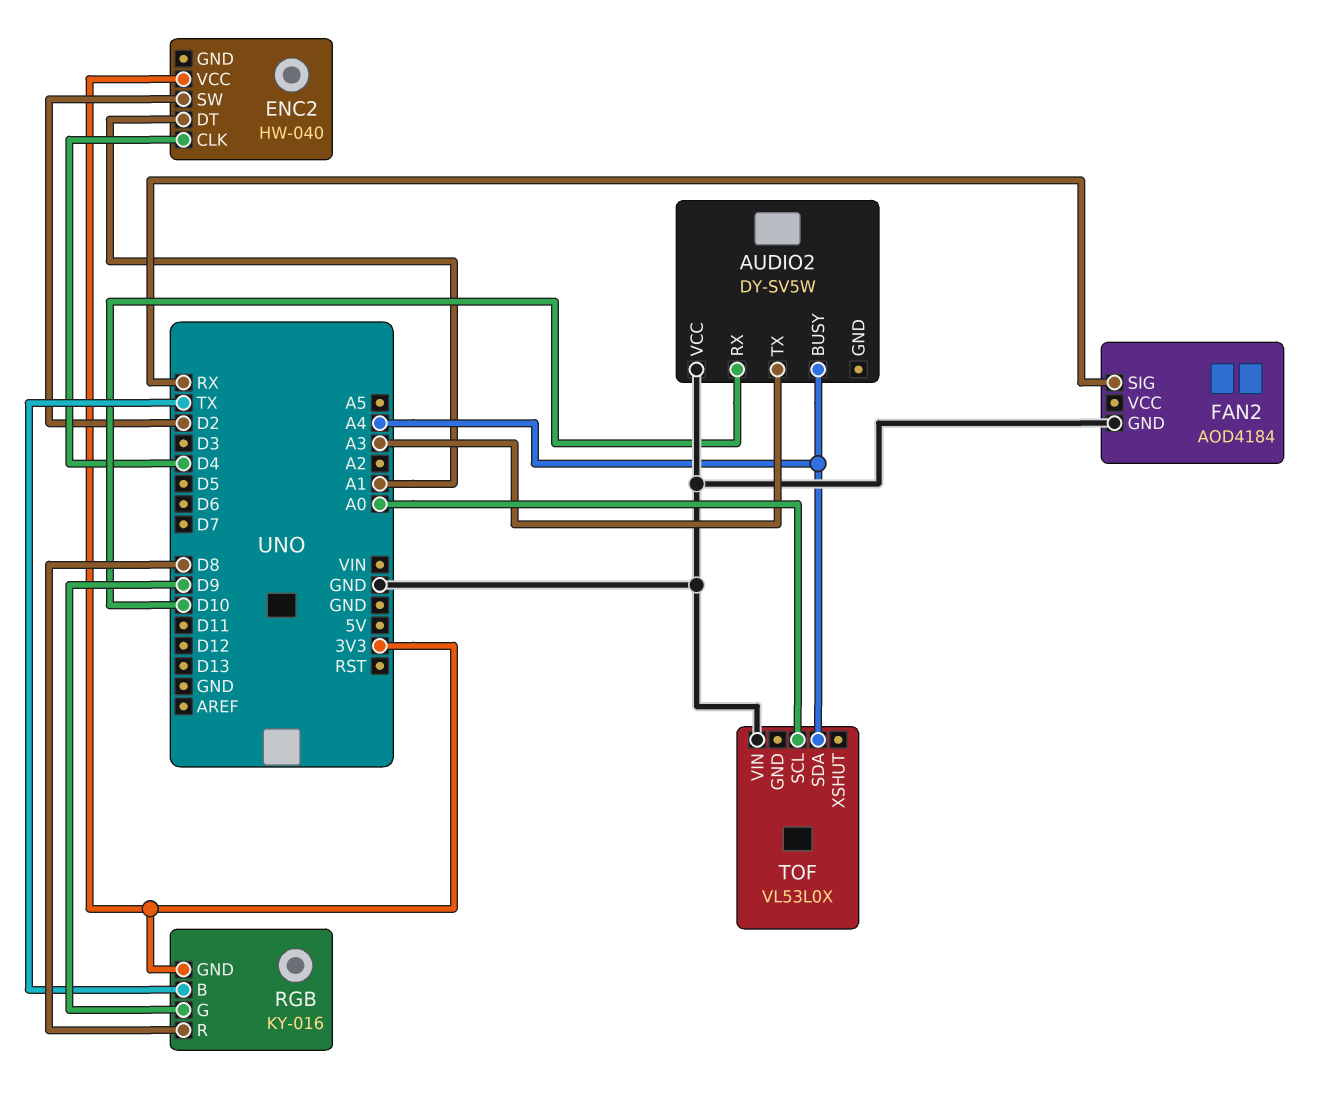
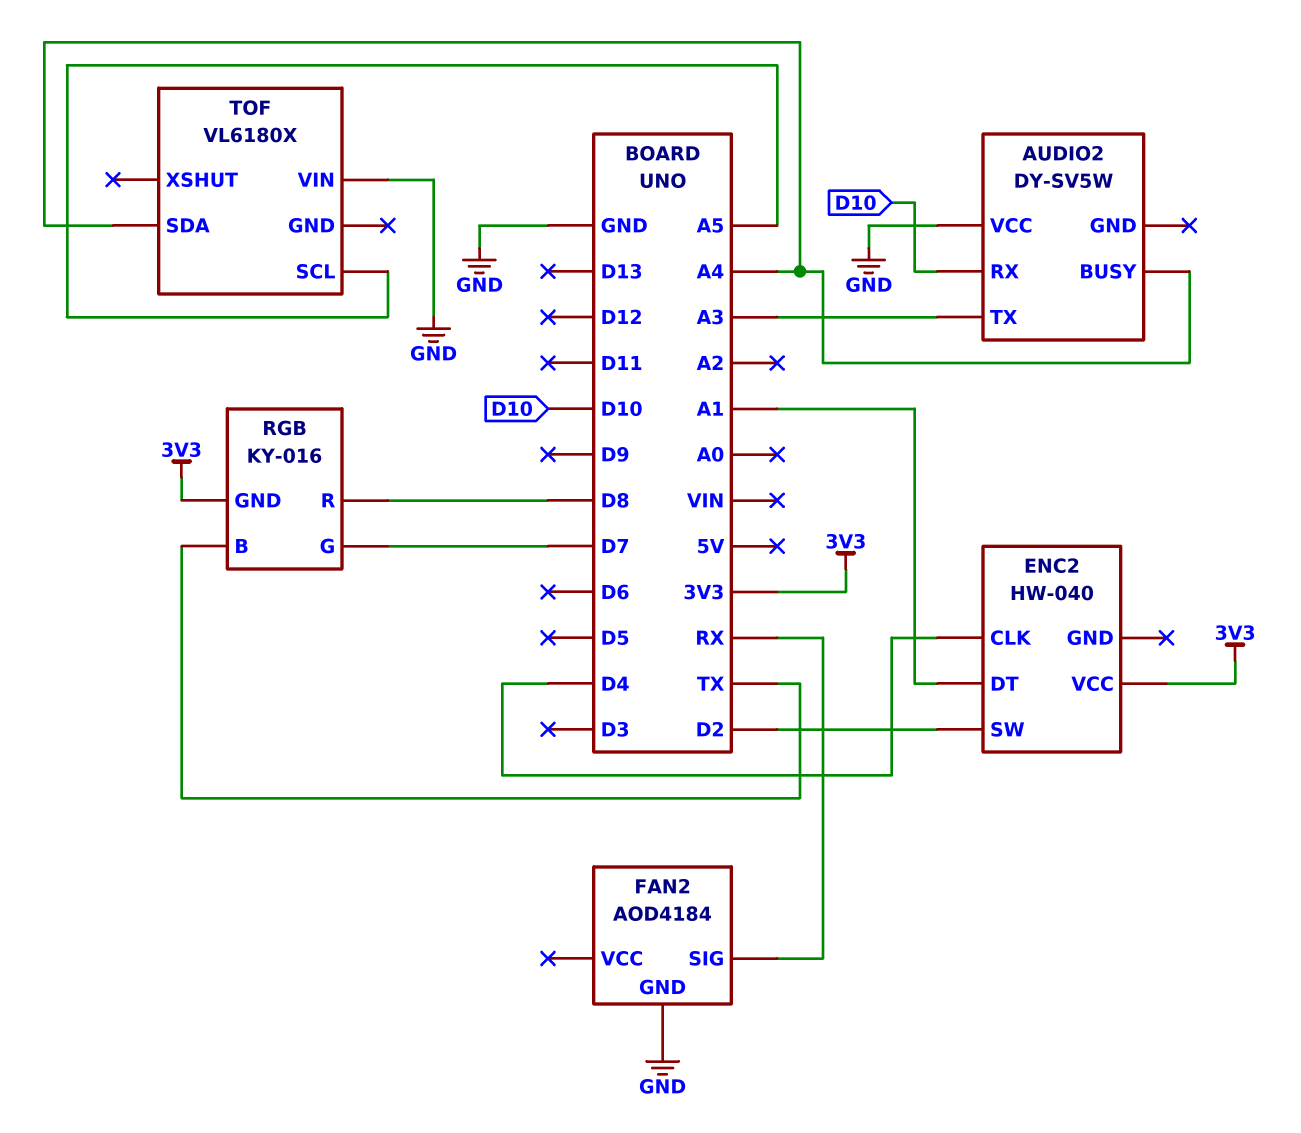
RGB pin G: D9 -> D7
TOF: VL53L0X -> VL6180X
TOF pin SCL: A0 -> A5

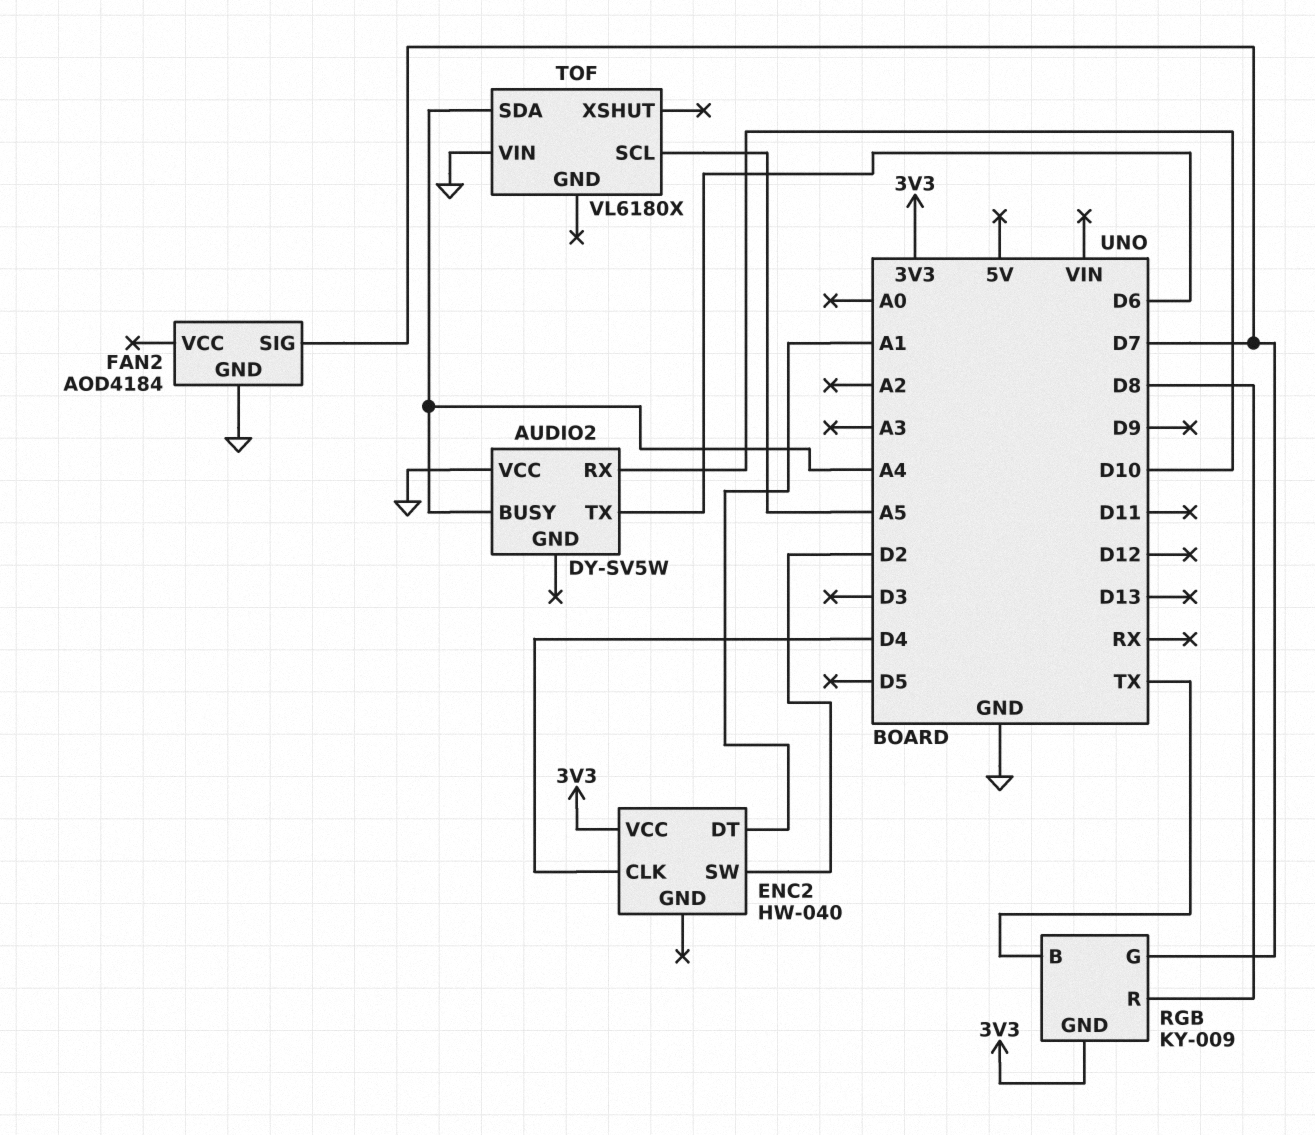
AUDIO2 pin TX: A3 -> D6
FAN2 pin SIG: RX -> D7
RGB: KY-016 -> KY-009

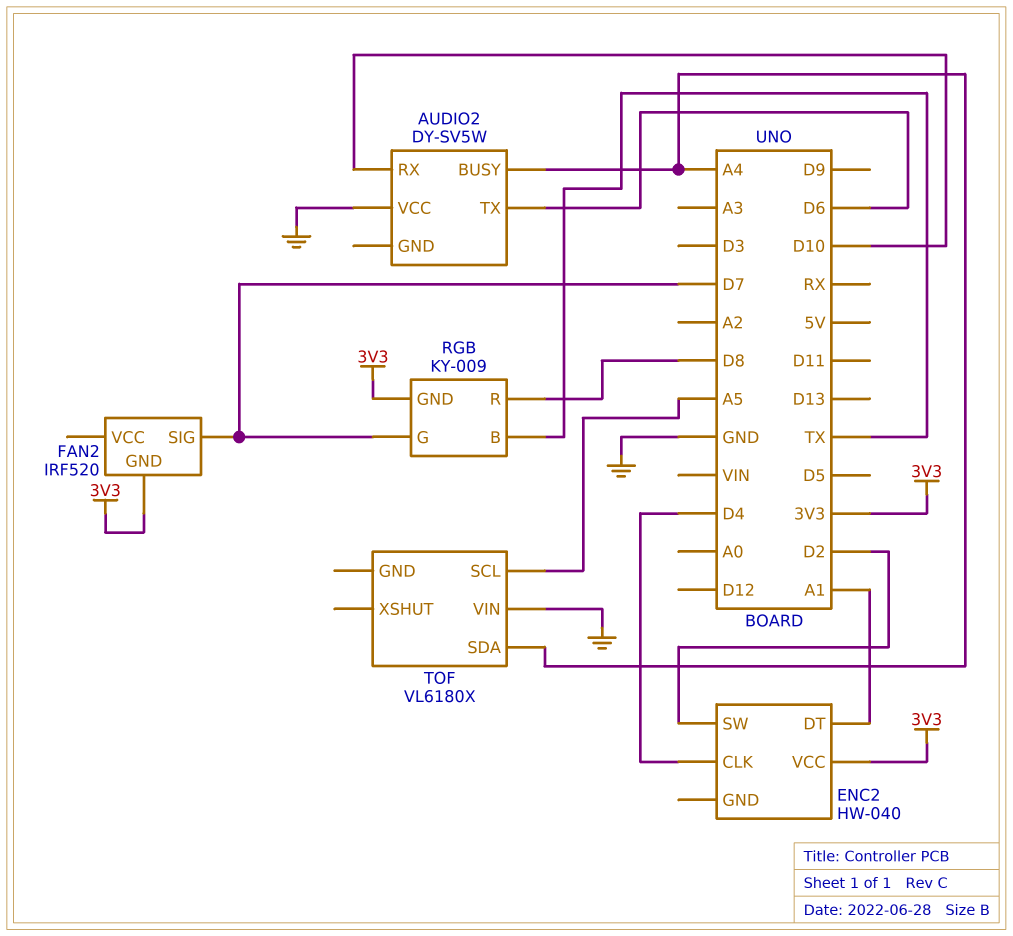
FAN2: AOD4184 -> IRF520
FAN2 pin GND: GND -> 3V3

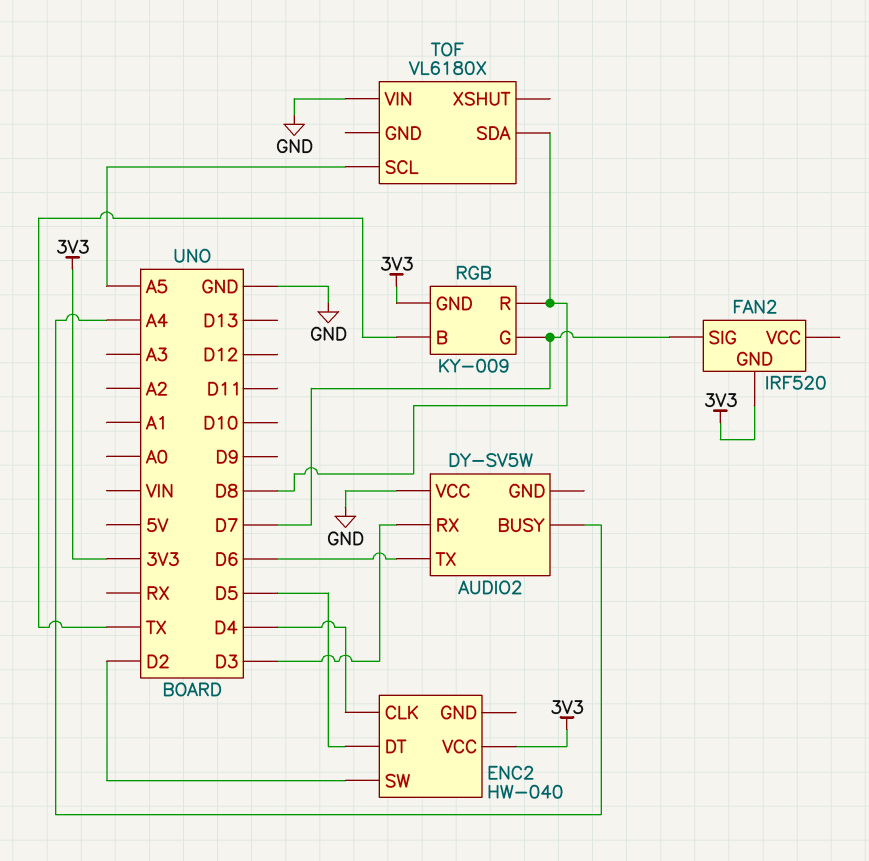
AUDIO2 pin RX: D10 -> D3
ENC2 pin DT: A1 -> D5
TOF pin SDA: A4 -> D8

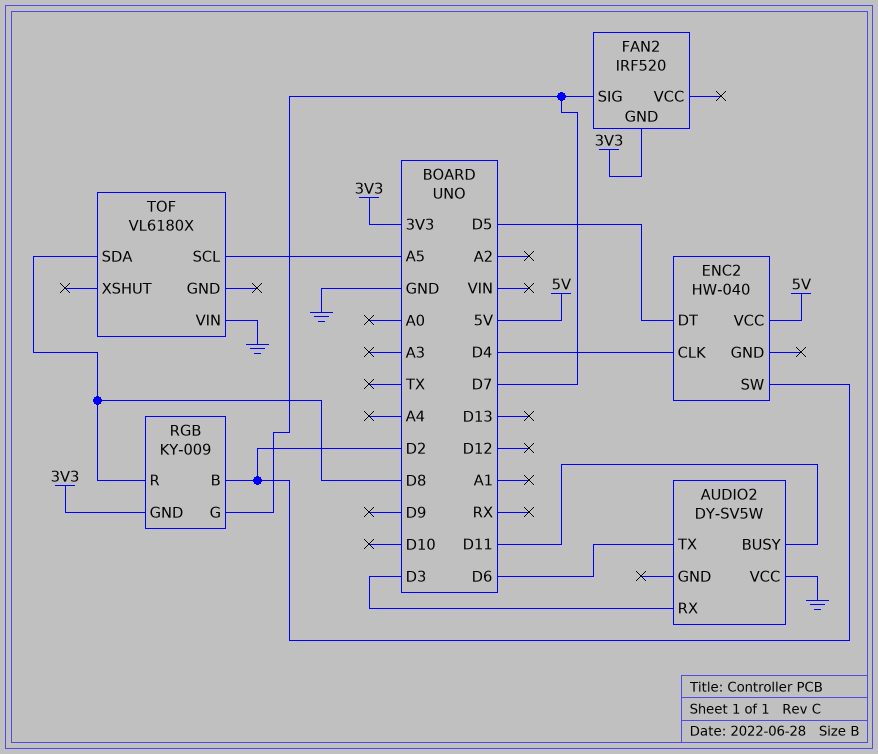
AUDIO2 pin BUSY: A4 -> D11
ENC2 pin VCC: 3V3 -> 5V
RGB pin B: TX -> D2

